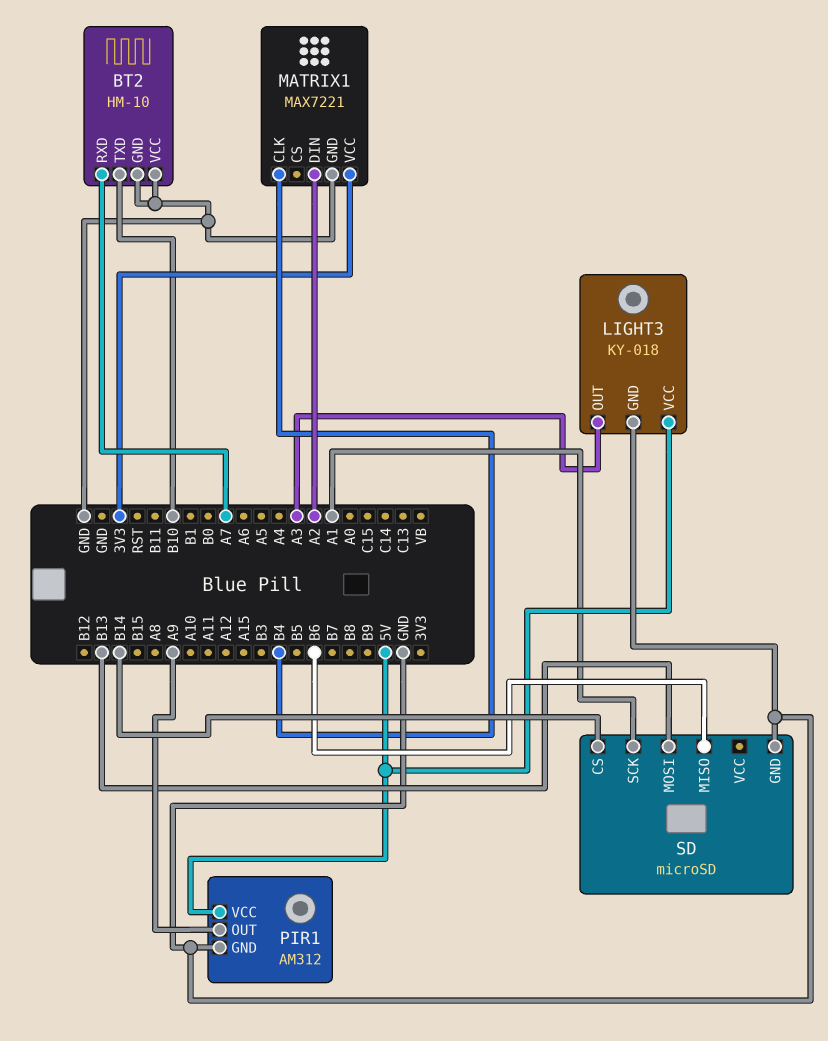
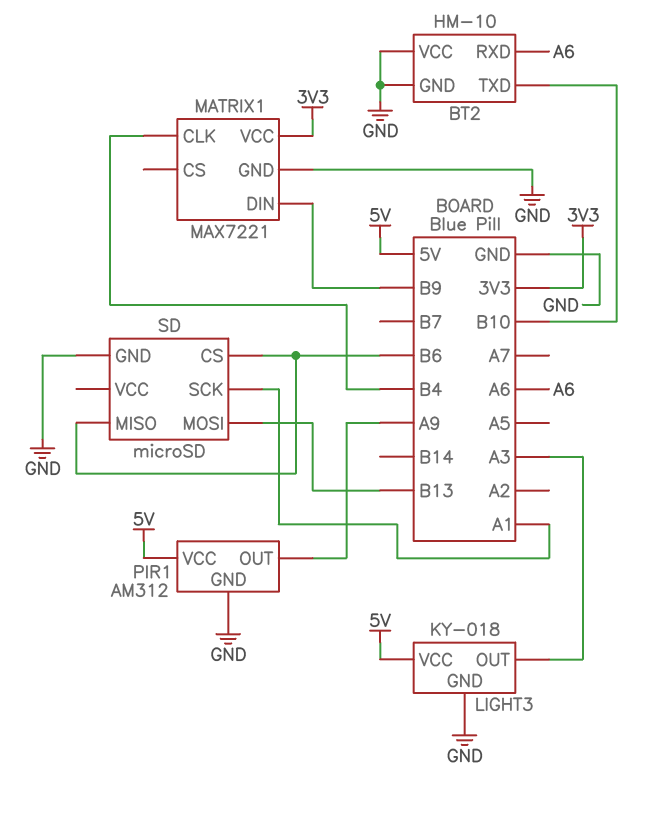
BT2 pin RXD: A7 -> A6
MATRIX1 pin DIN: A2 -> B9
SD pin CS: B14 -> B6

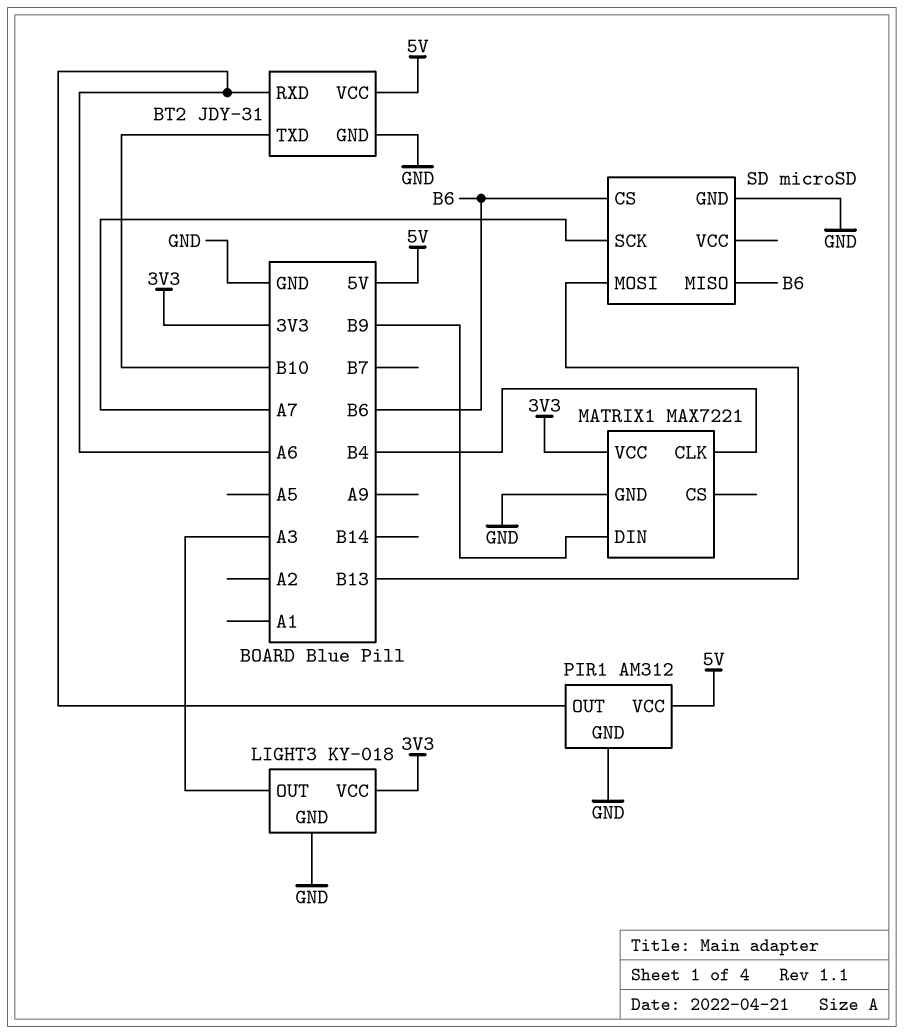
BT2: HM-10 -> JDY-31
BT2 pin VCC: GND -> 5V
LIGHT3 pin VCC: 5V -> 3V3
PIR1 pin OUT: A9 -> A6
SD pin SCK: A1 -> A7

